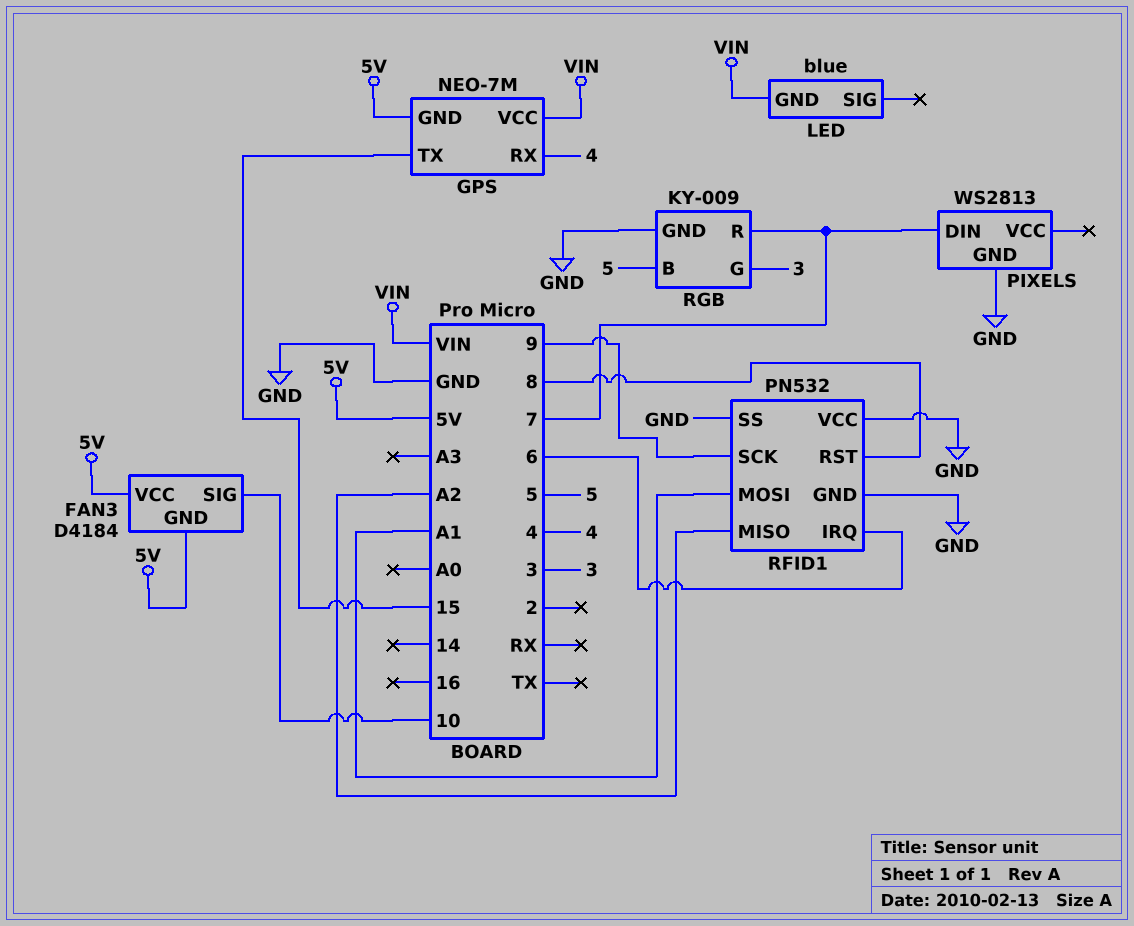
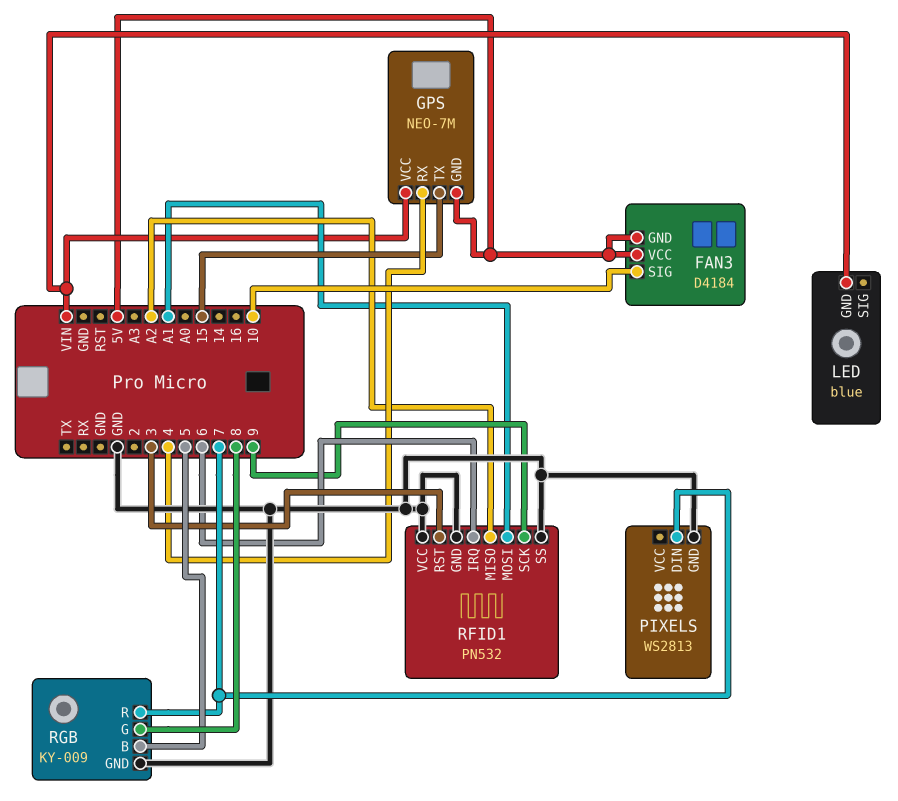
RFID1 pin RST: 8 -> 3
RGB pin G: 3 -> 8

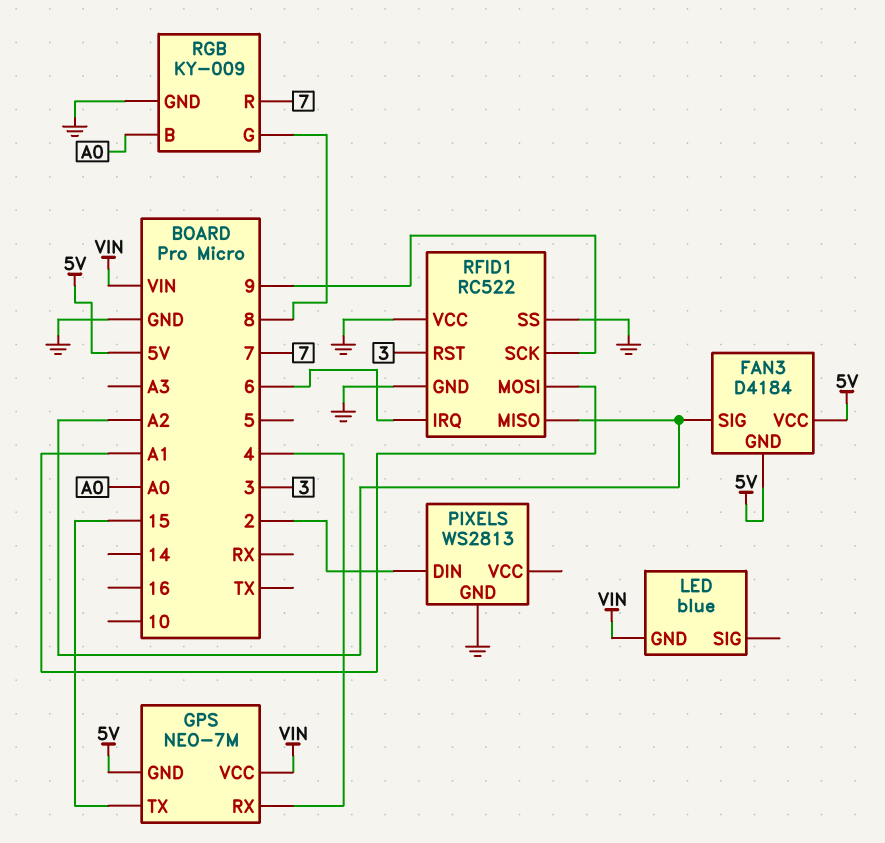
FAN3 pin SIG: 10 -> A2
PIXELS pin DIN: 7 -> 2
RFID1: PN532 -> RC522
RGB pin B: 5 -> A0

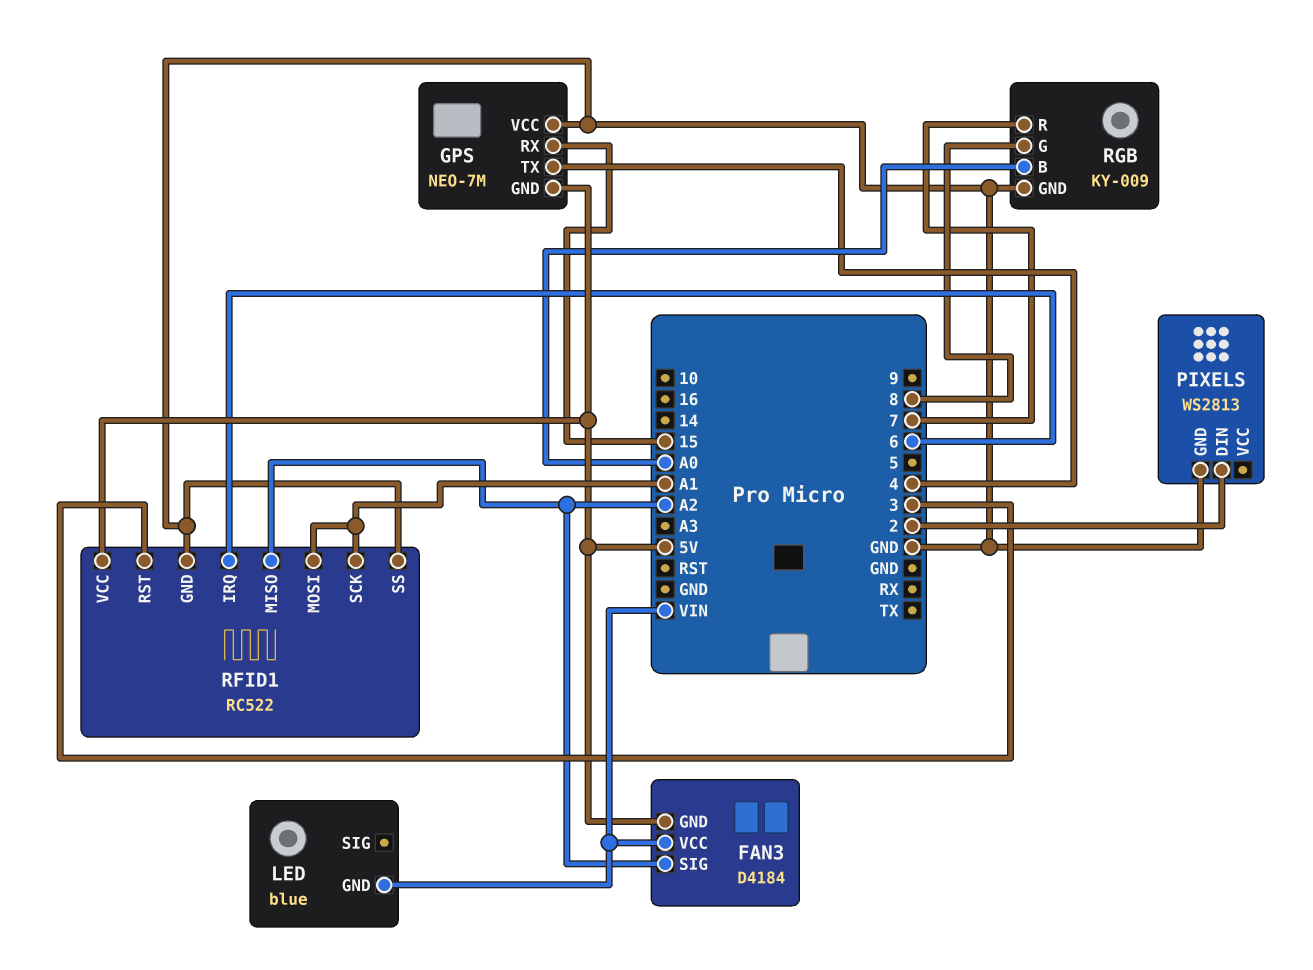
FAN3 pin VCC: 5V -> VIN
GPS pin RX: 4 -> 15
GPS pin TX: 15 -> 4
GPS pin VCC: VIN -> GND
RFID1 pin SCK: 9 -> A1
RFID1 pin VCC: GND -> 5V

